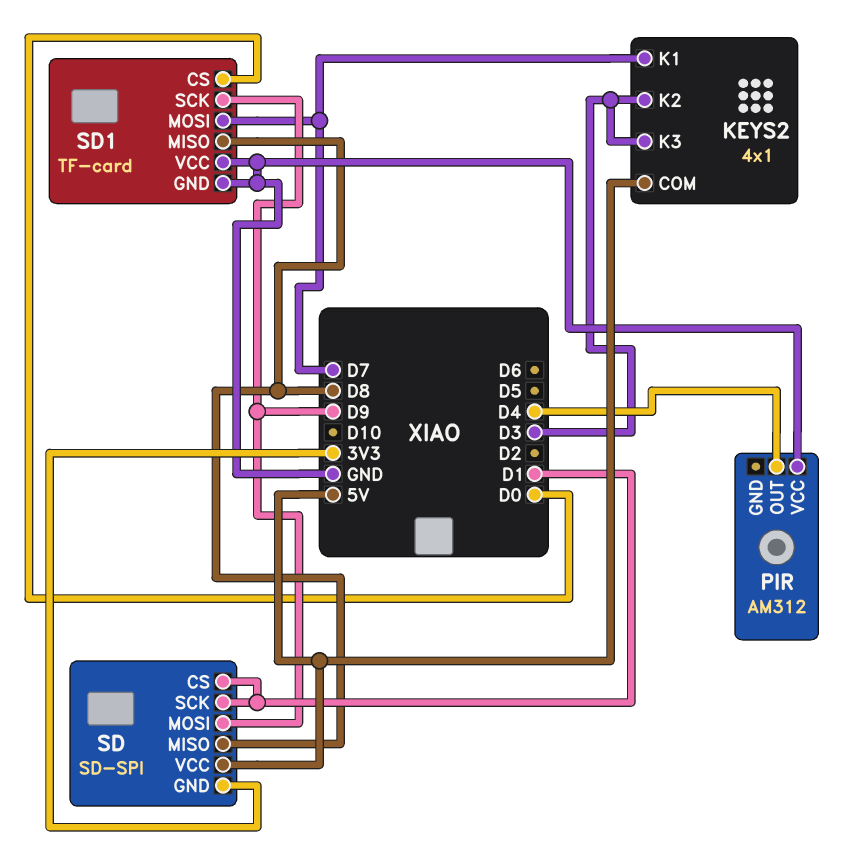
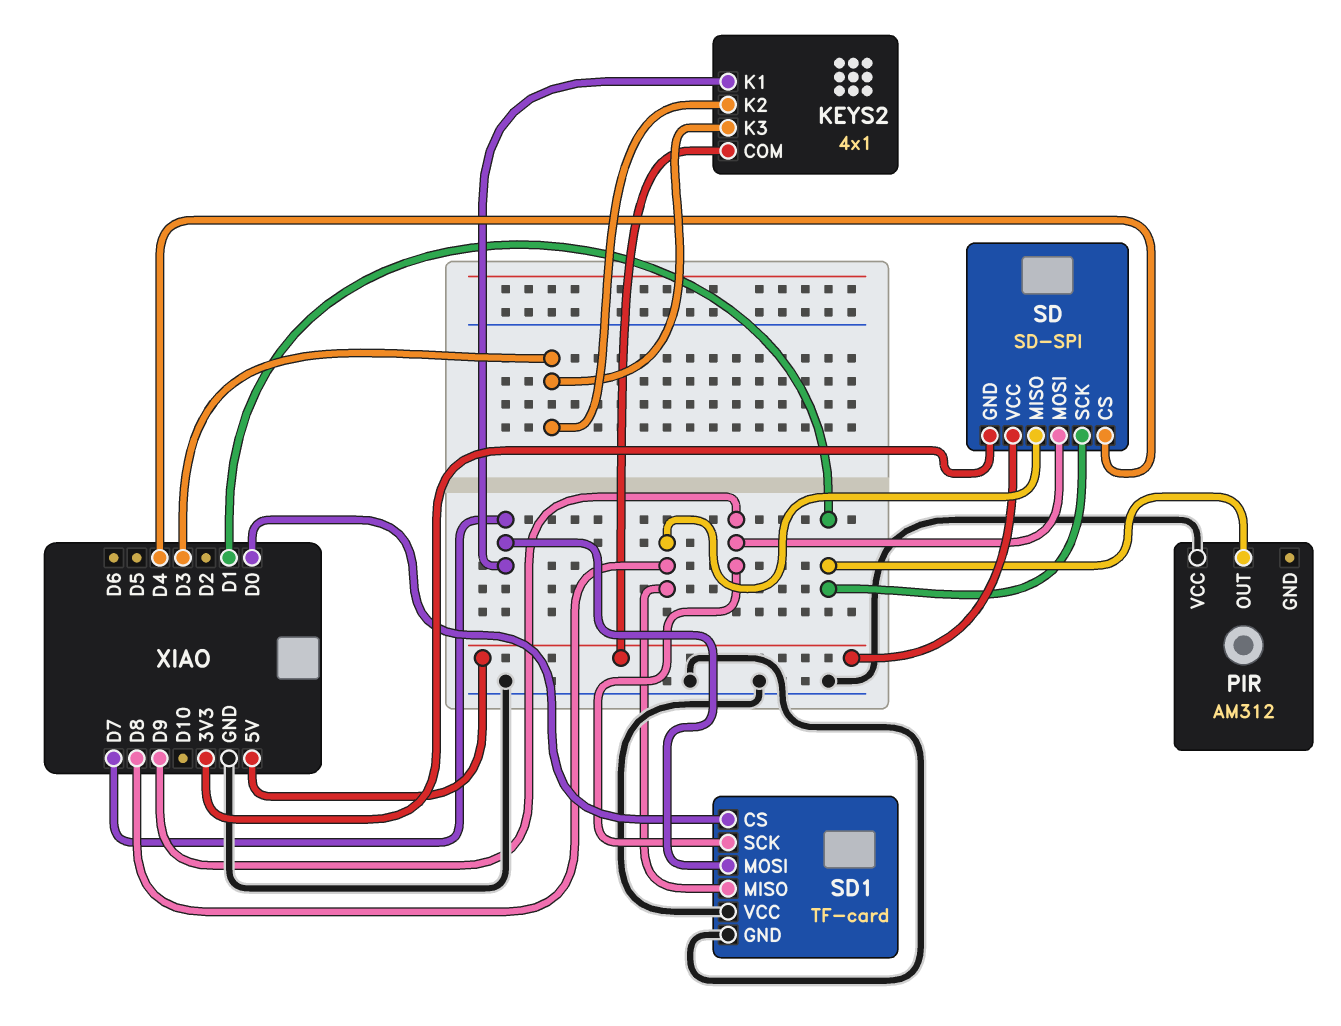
PIR pin OUT: D4 -> D1
SD pin CS: D1 -> D4

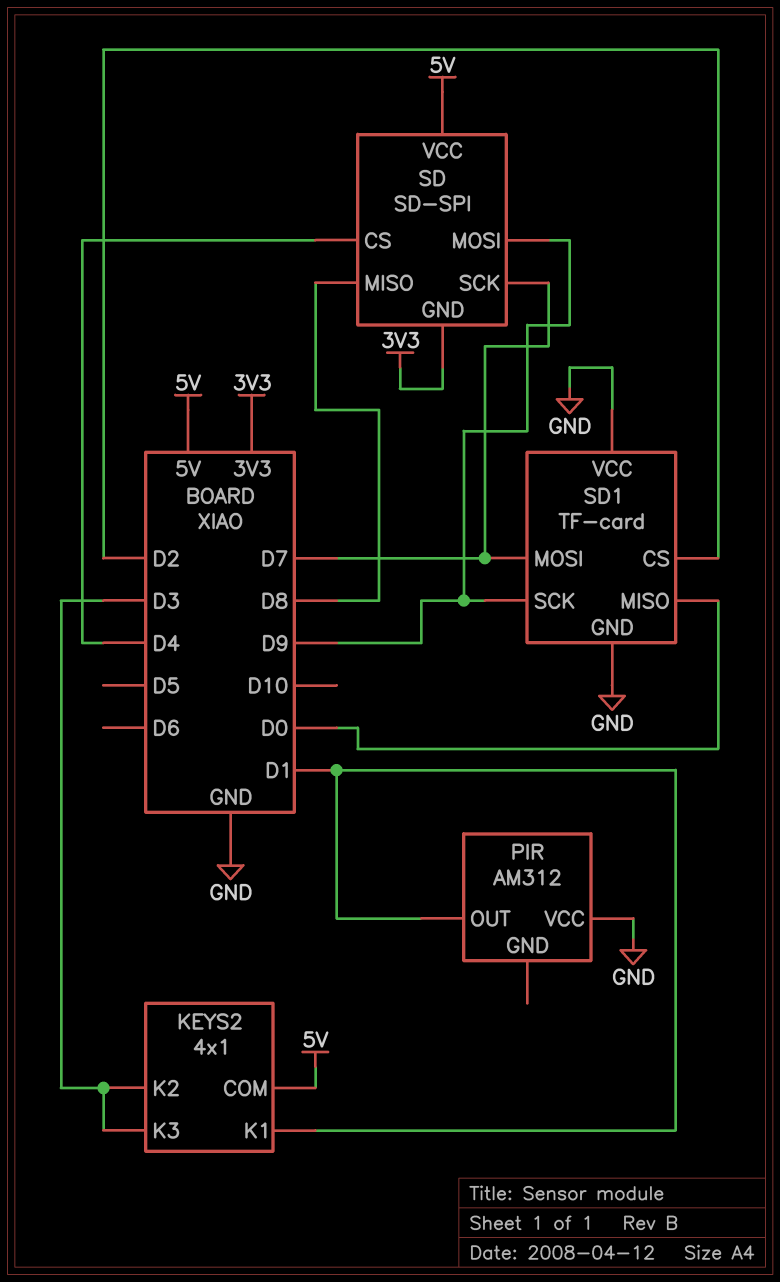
KEYS2 pin K1: D7 -> D1
SD pin SCK: D1 -> D7
SD1 pin CS: D0 -> D2
SD1 pin MISO: D8 -> D0

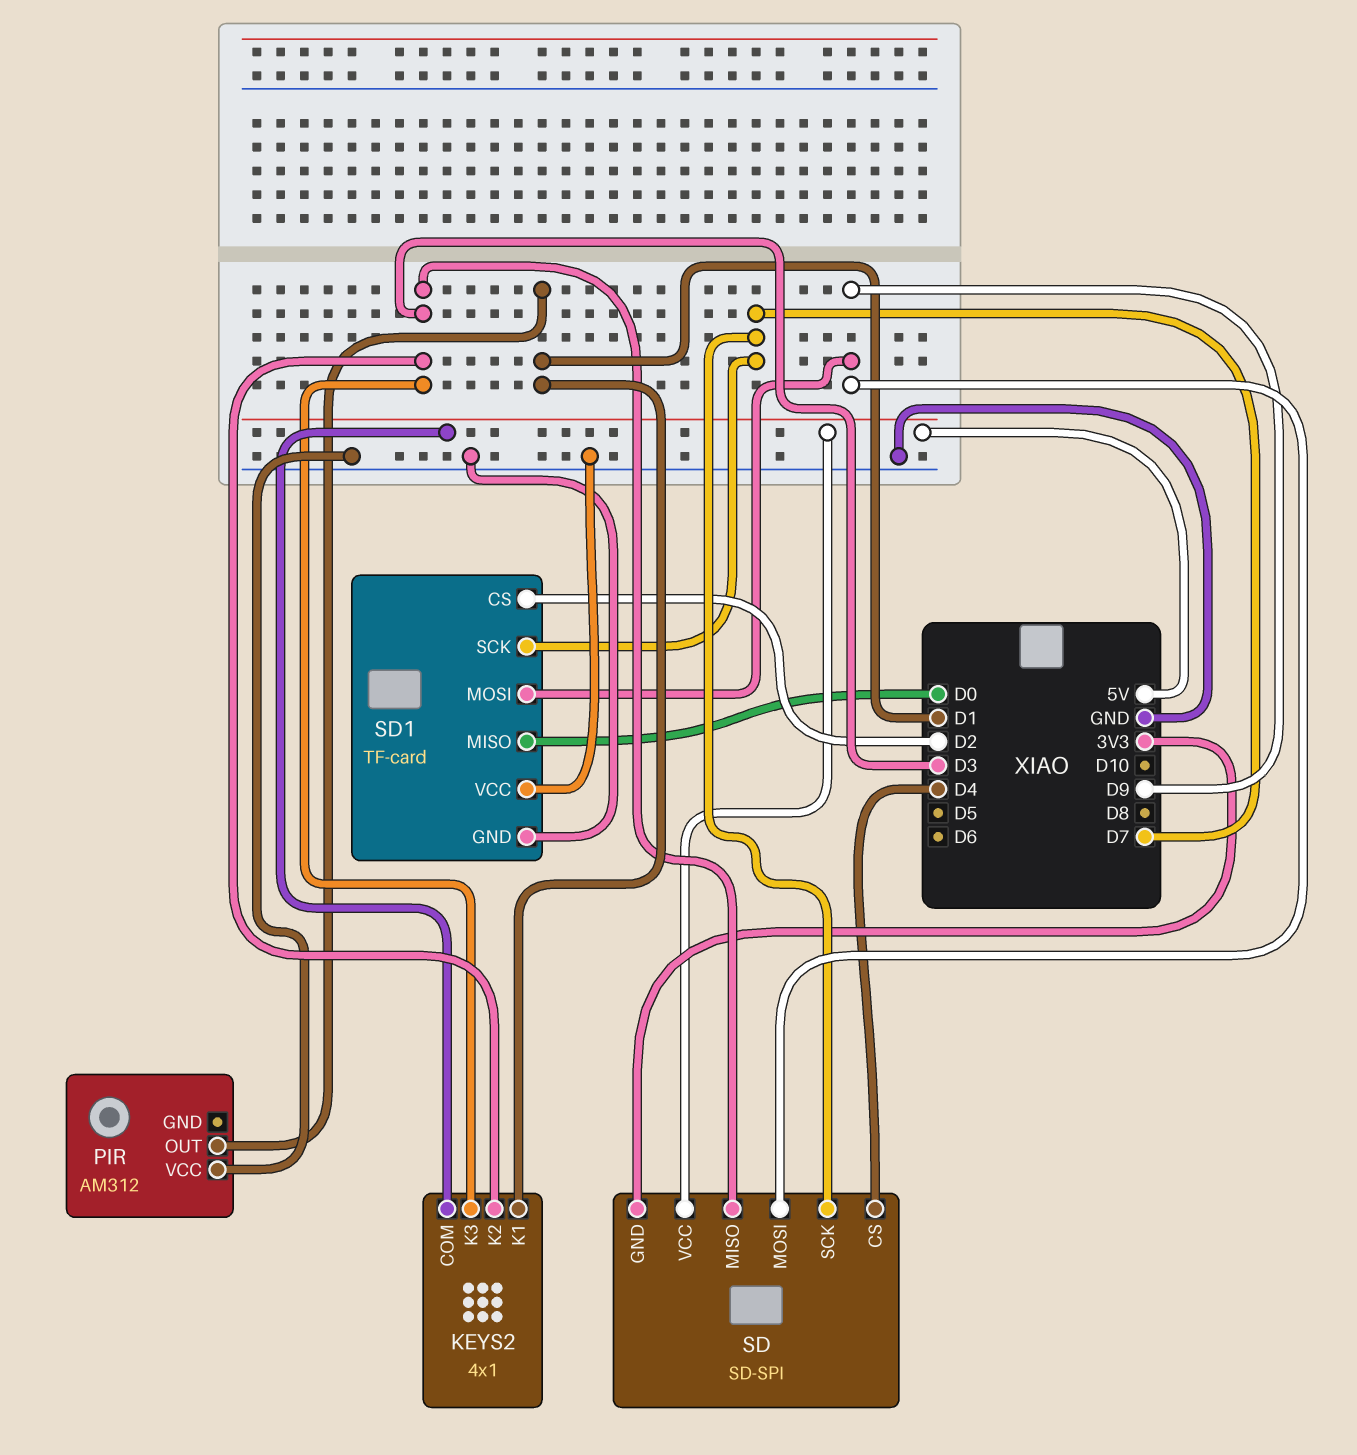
SD pin MISO: D8 -> D3
SD1 pin MOSI: D7 -> D9
SD1 pin SCK: D9 -> D7

